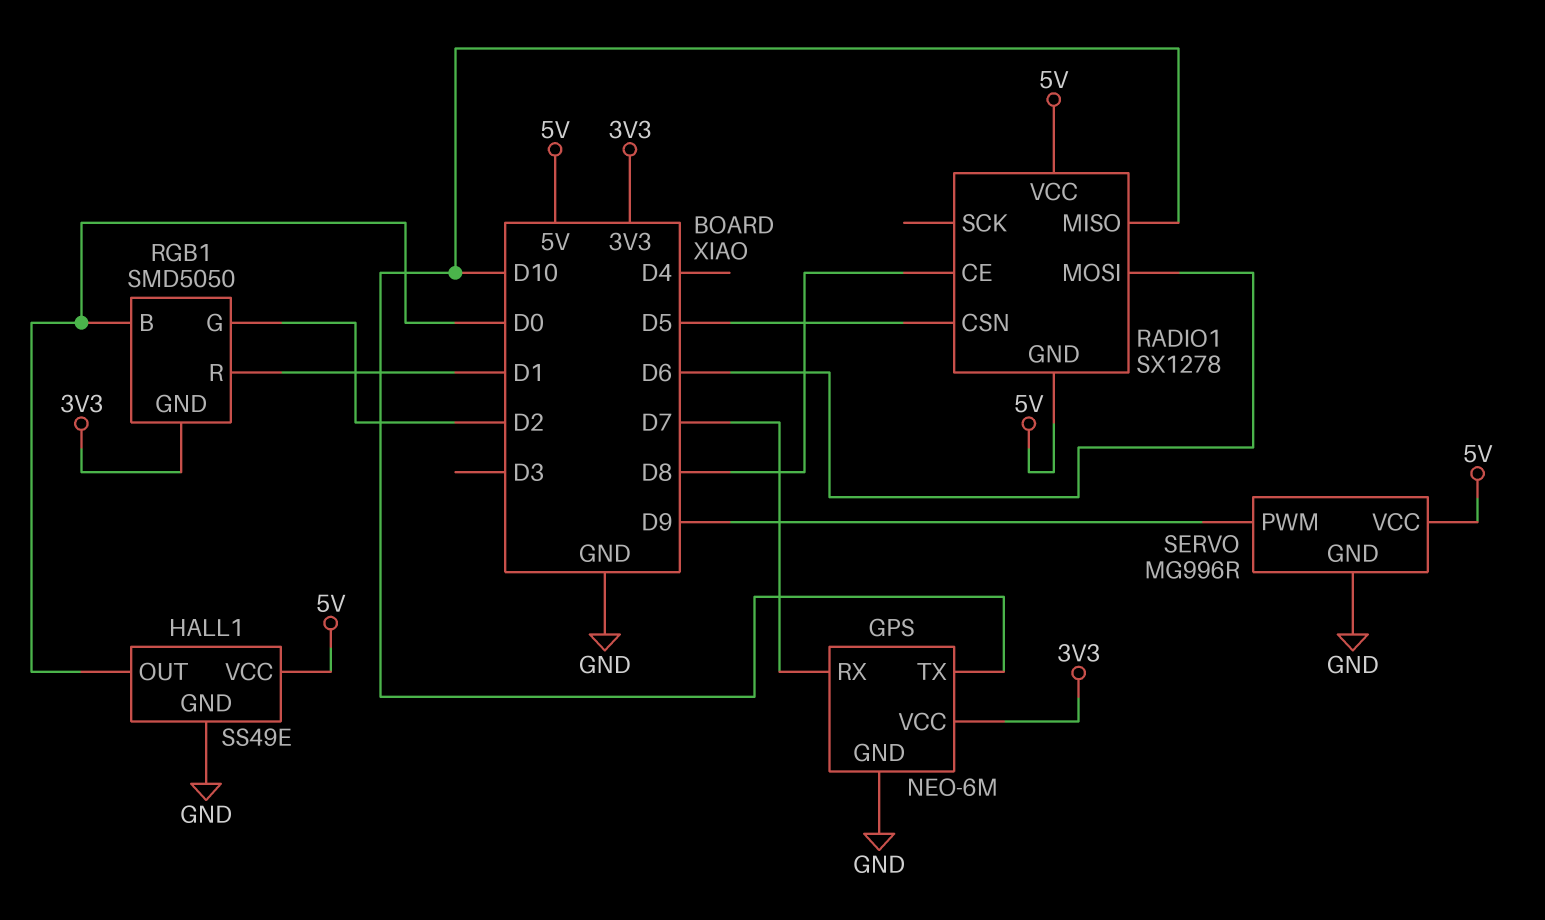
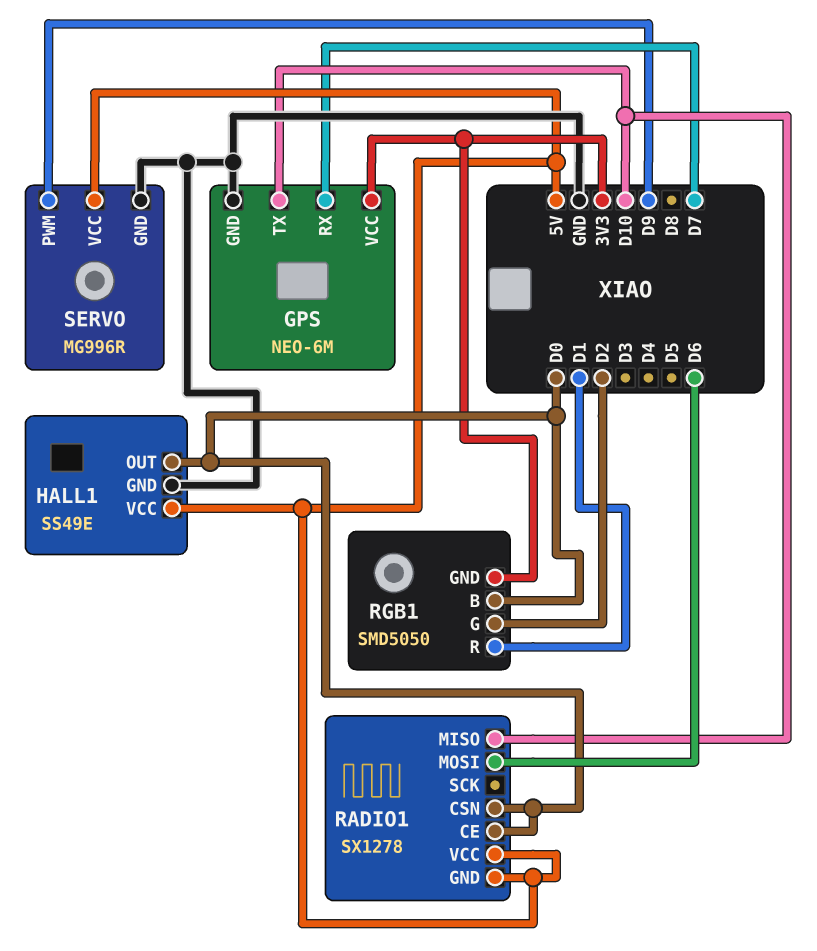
RADIO1 pin CE: D8 -> D0
RADIO1 pin CSN: D5 -> D0

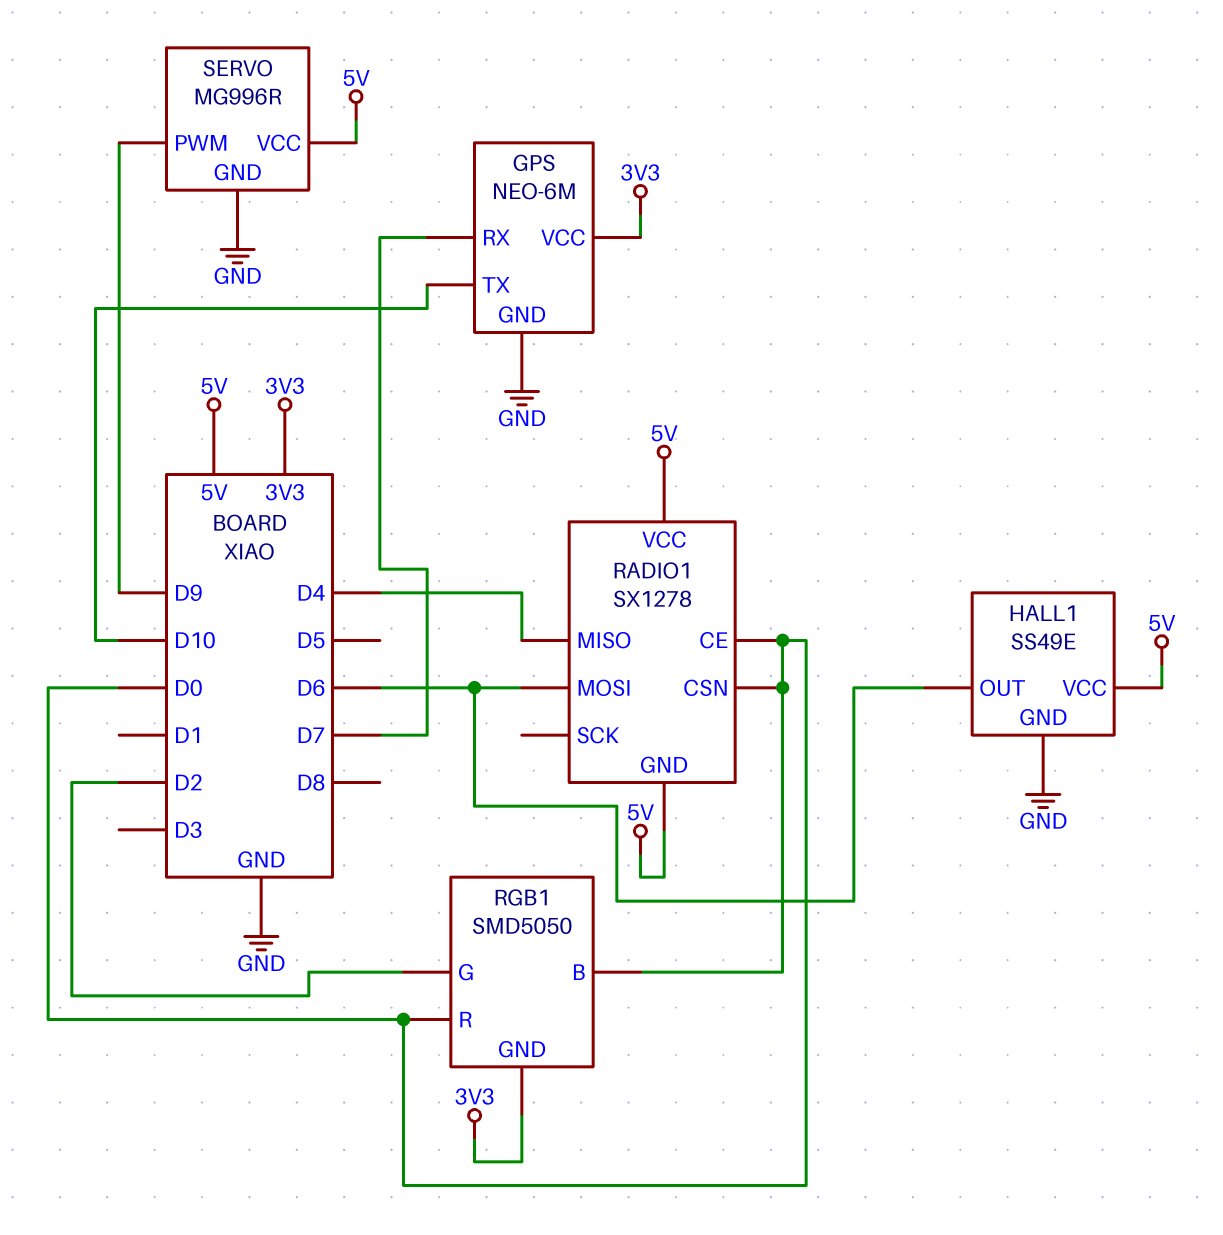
HALL1 pin OUT: D0 -> D6
RADIO1 pin MISO: D10 -> D4
RGB1 pin R: D1 -> D0

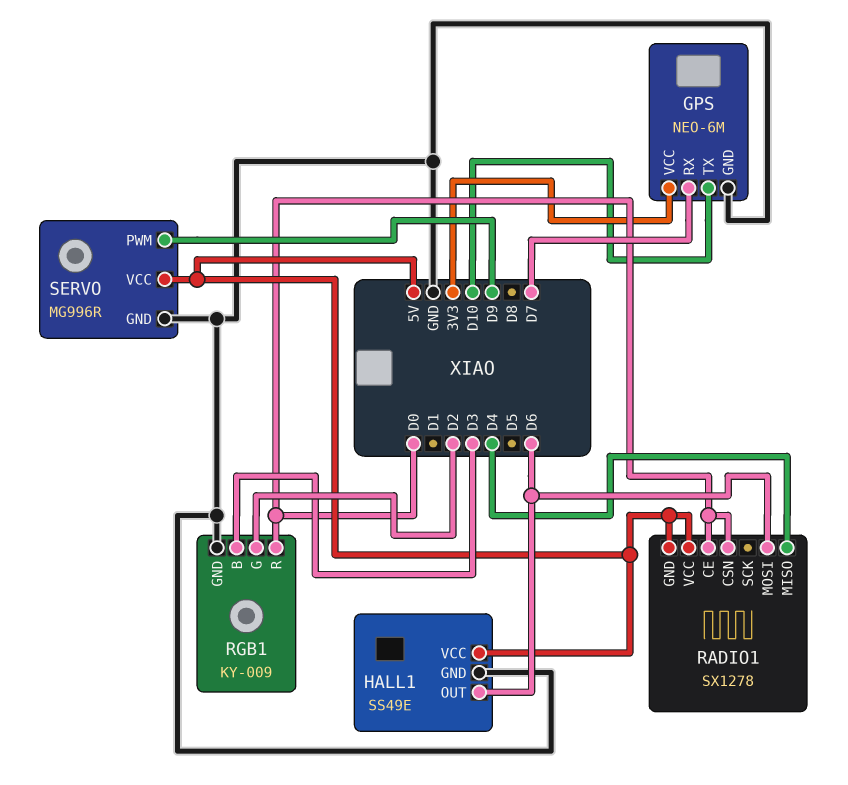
RGB1: SMD5050 -> KY-009
RGB1 pin B: D0 -> D3
RGB1 pin GND: 3V3 -> GND

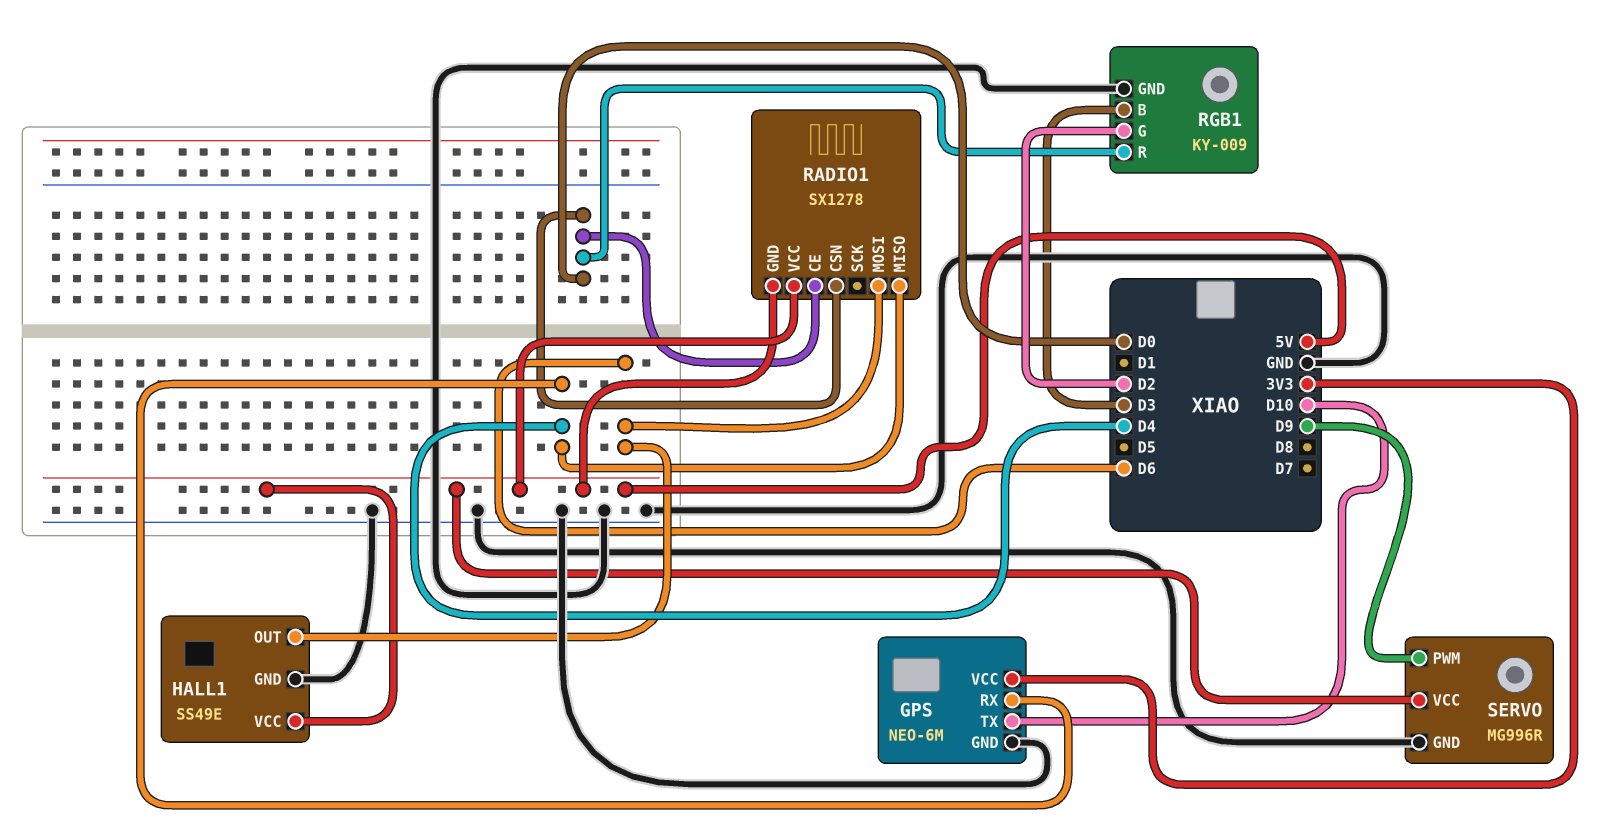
GPS pin RX: D7 -> D4

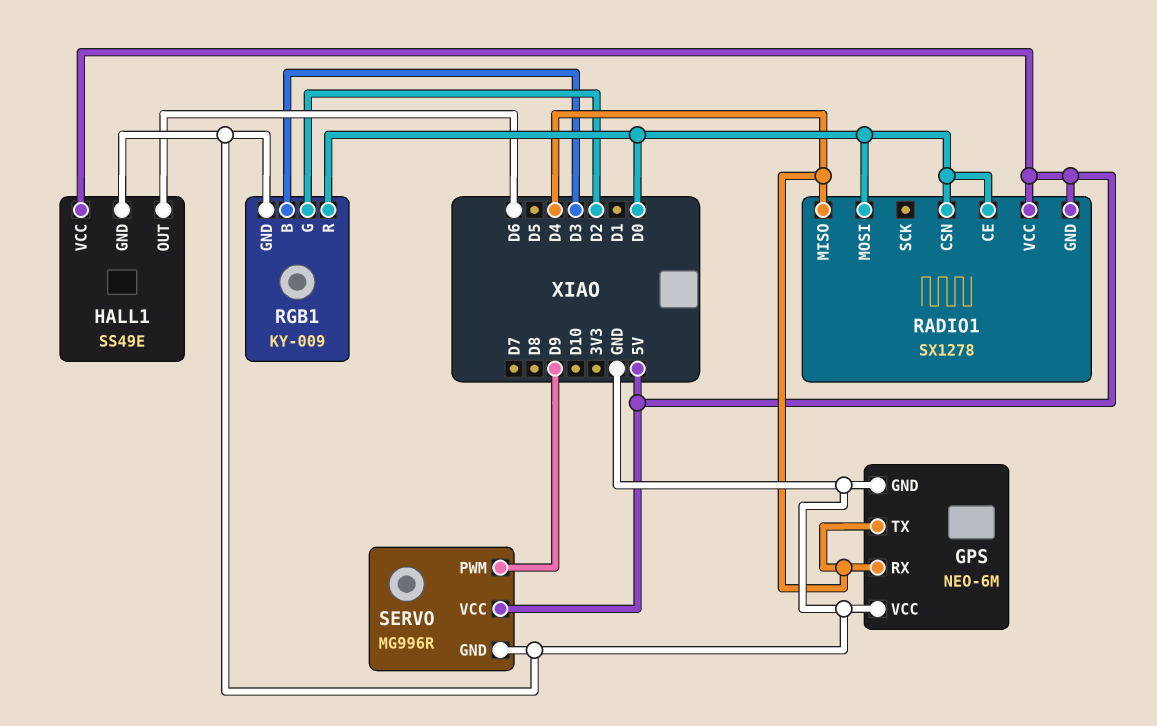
GPS pin TX: D10 -> D4
GPS pin VCC: 3V3 -> GND
RADIO1 pin MOSI: D6 -> D0

